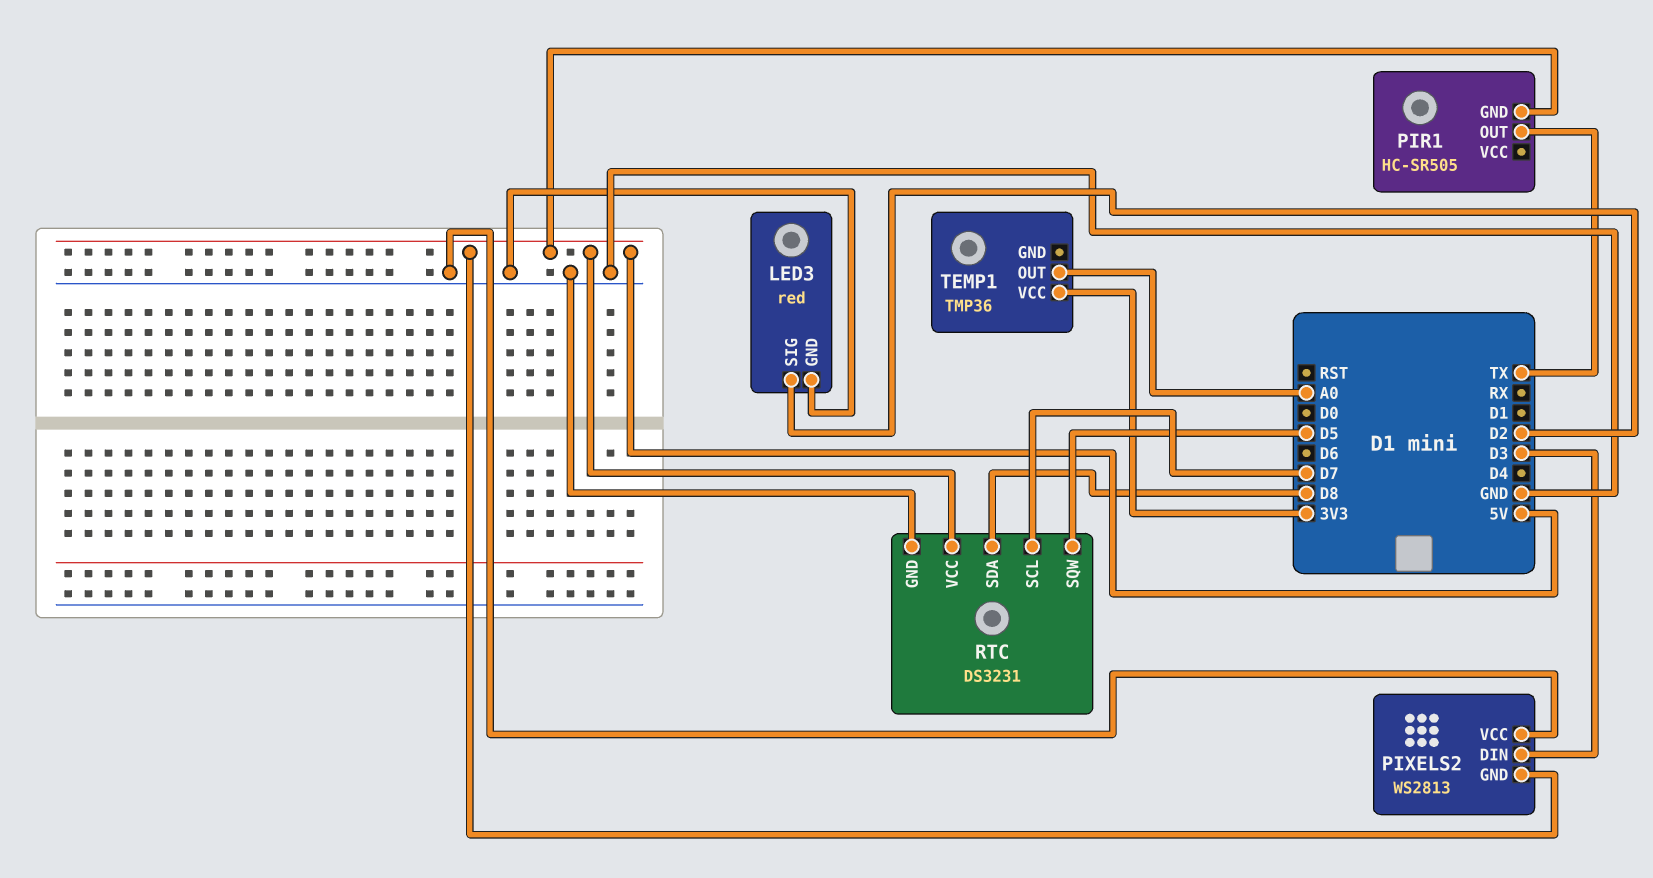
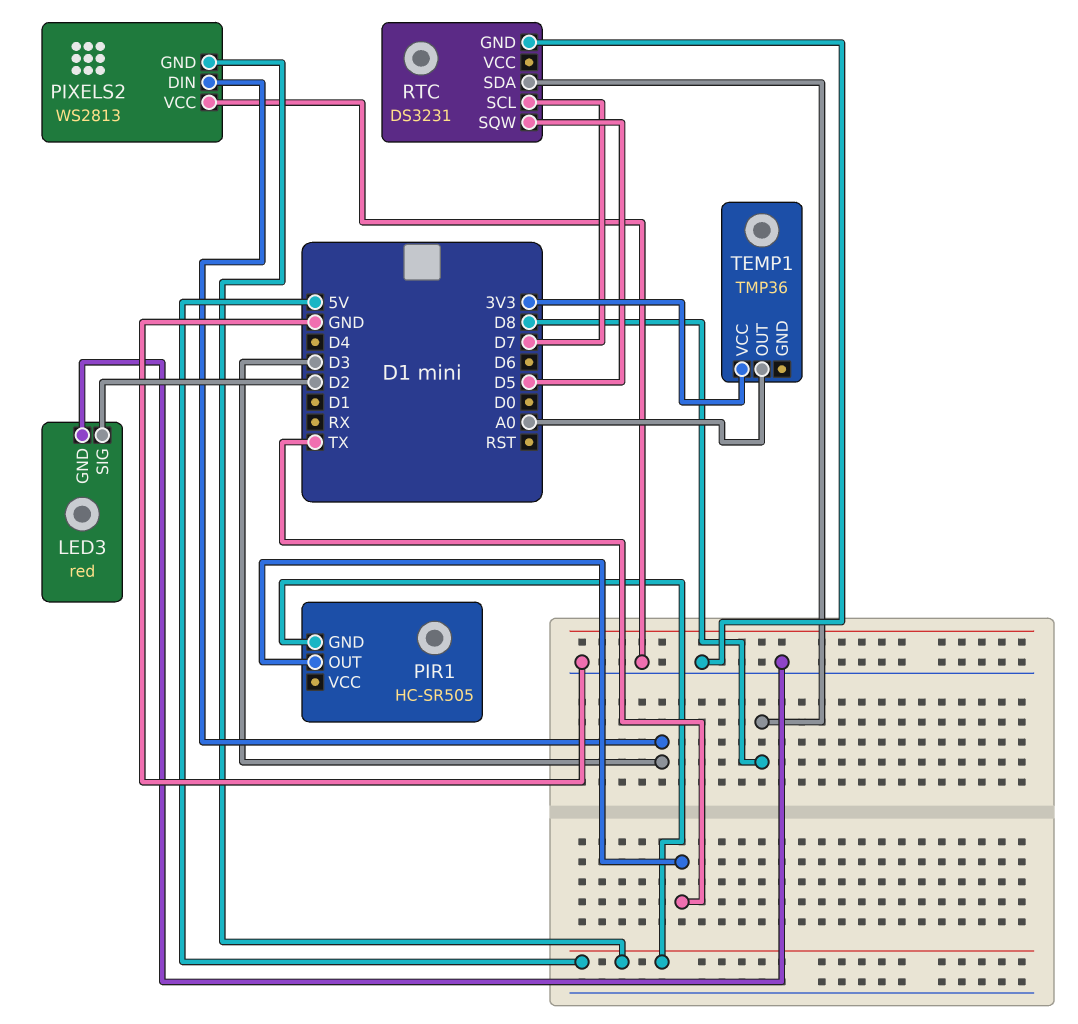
RTC pin VCC: 5V -> none

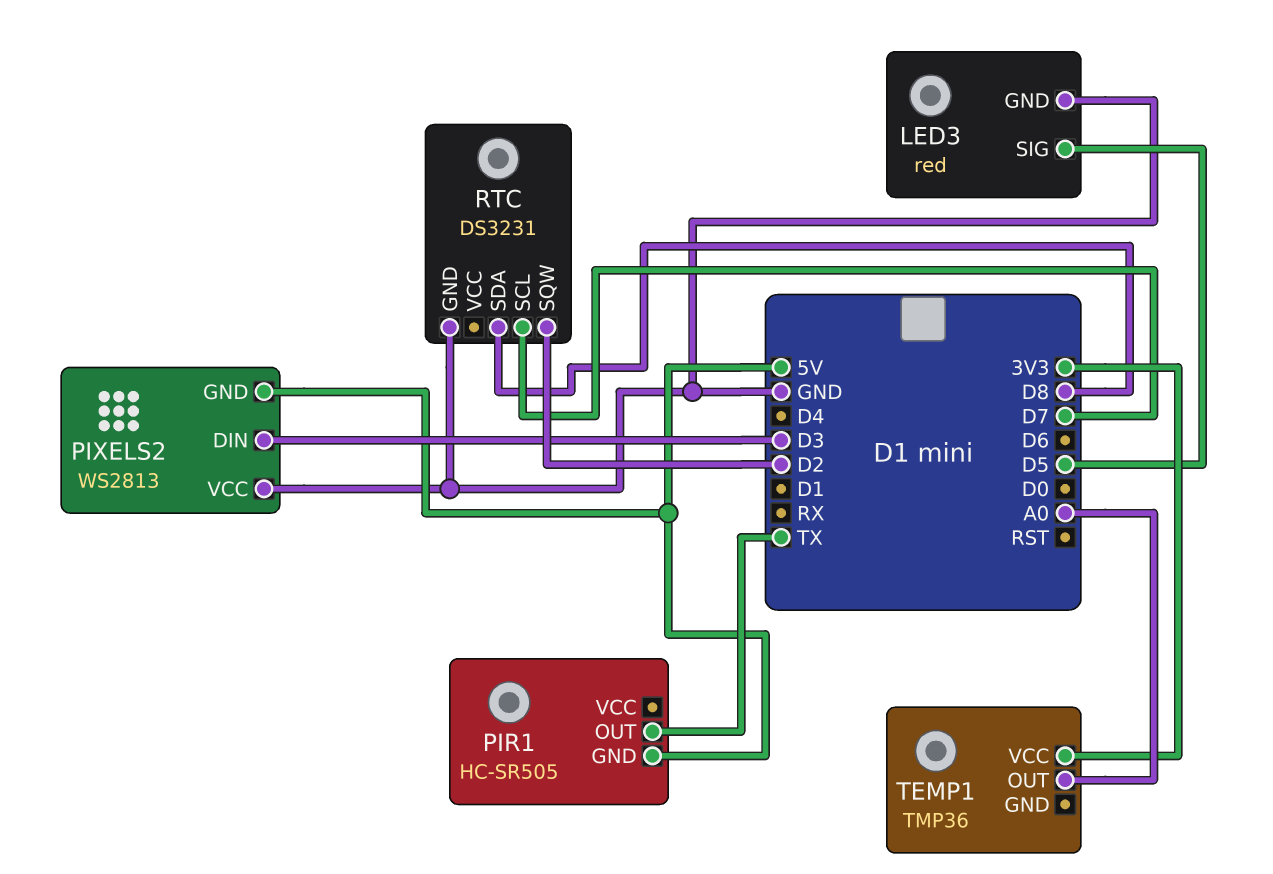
LED3 pin SIG: D2 -> D5
RTC pin SQW: D5 -> D2

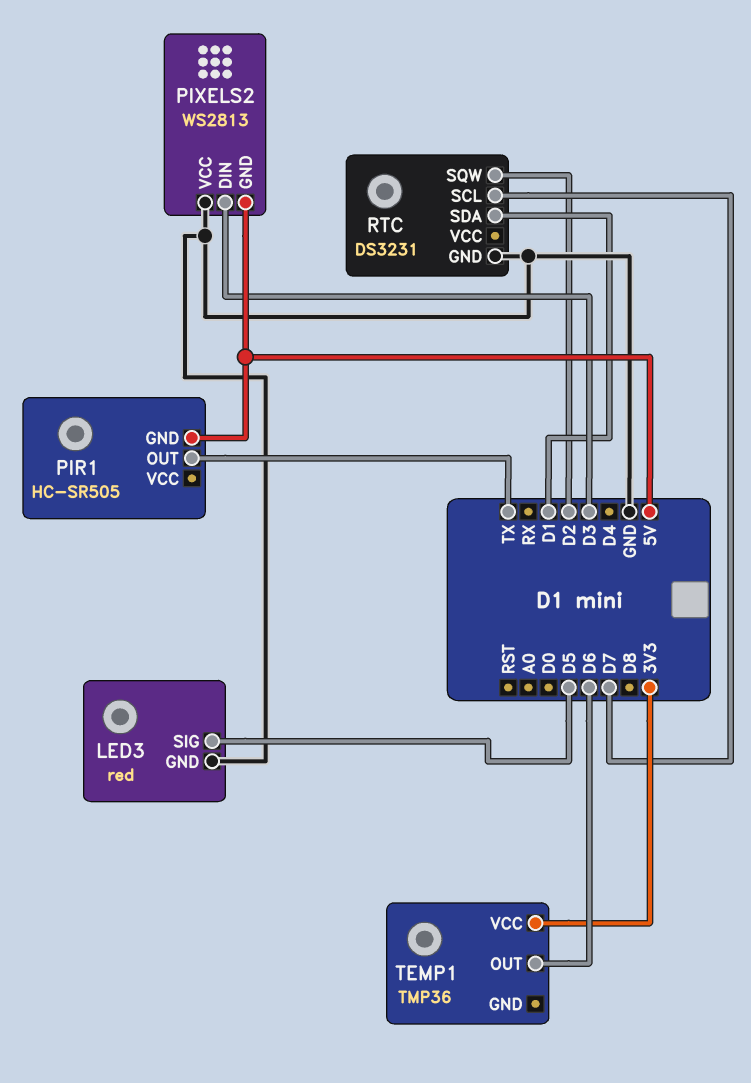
RTC pin SDA: D8 -> D1
TEMP1 pin OUT: A0 -> D6

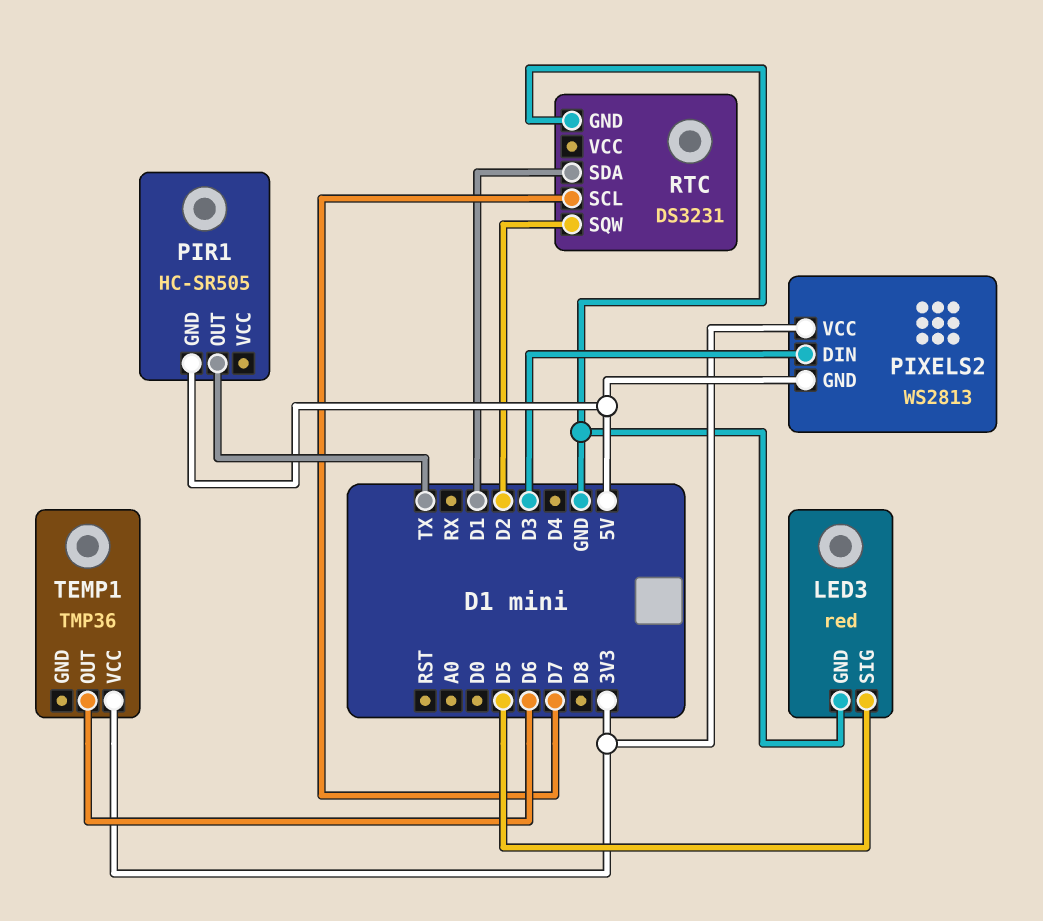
PIXELS2 pin VCC: GND -> 3V3

